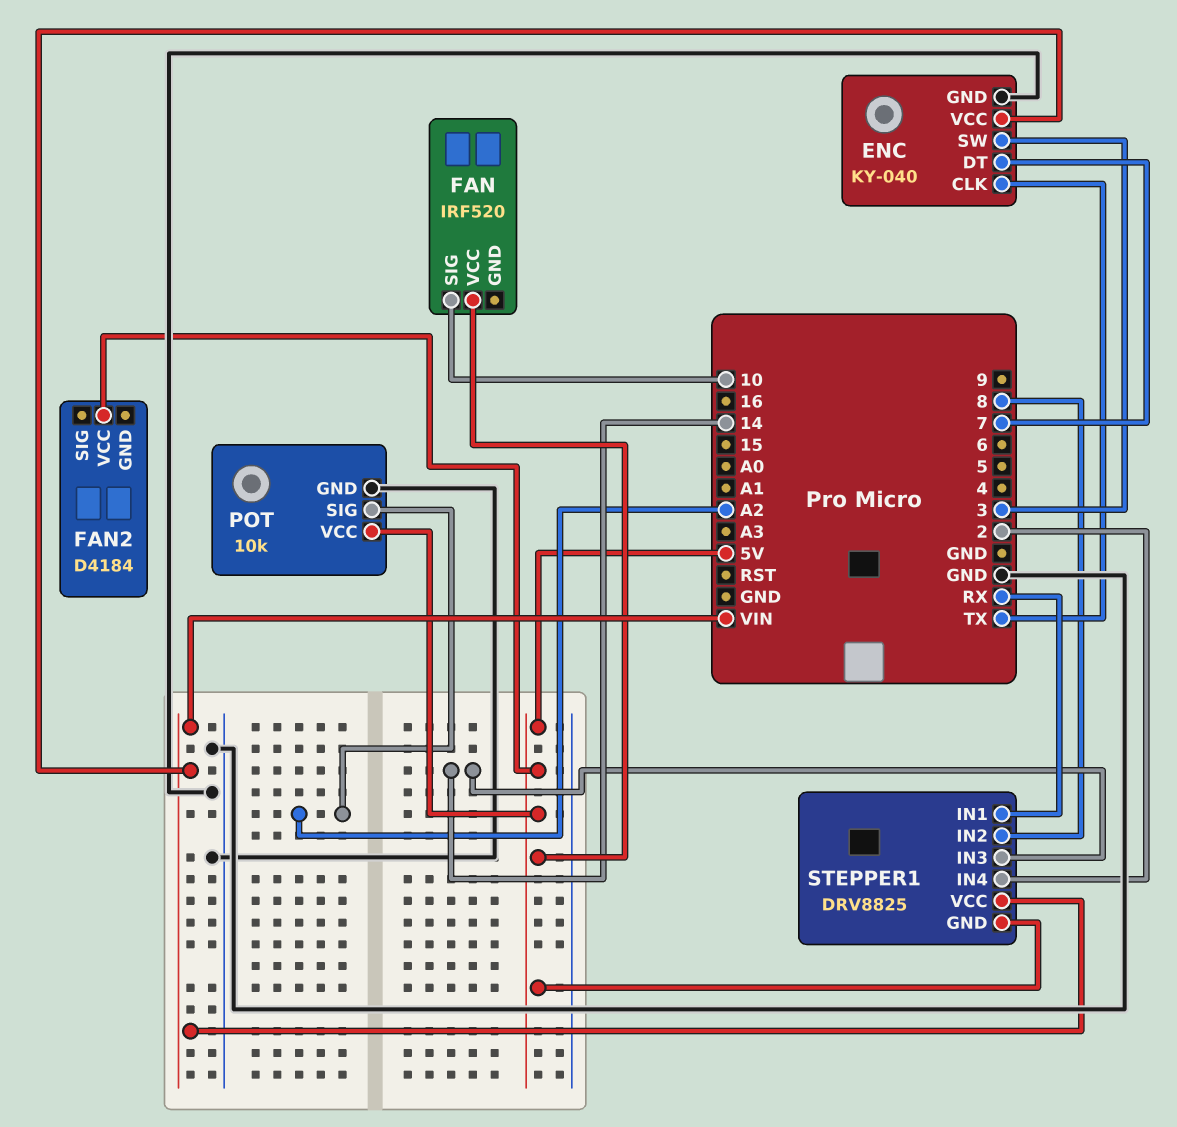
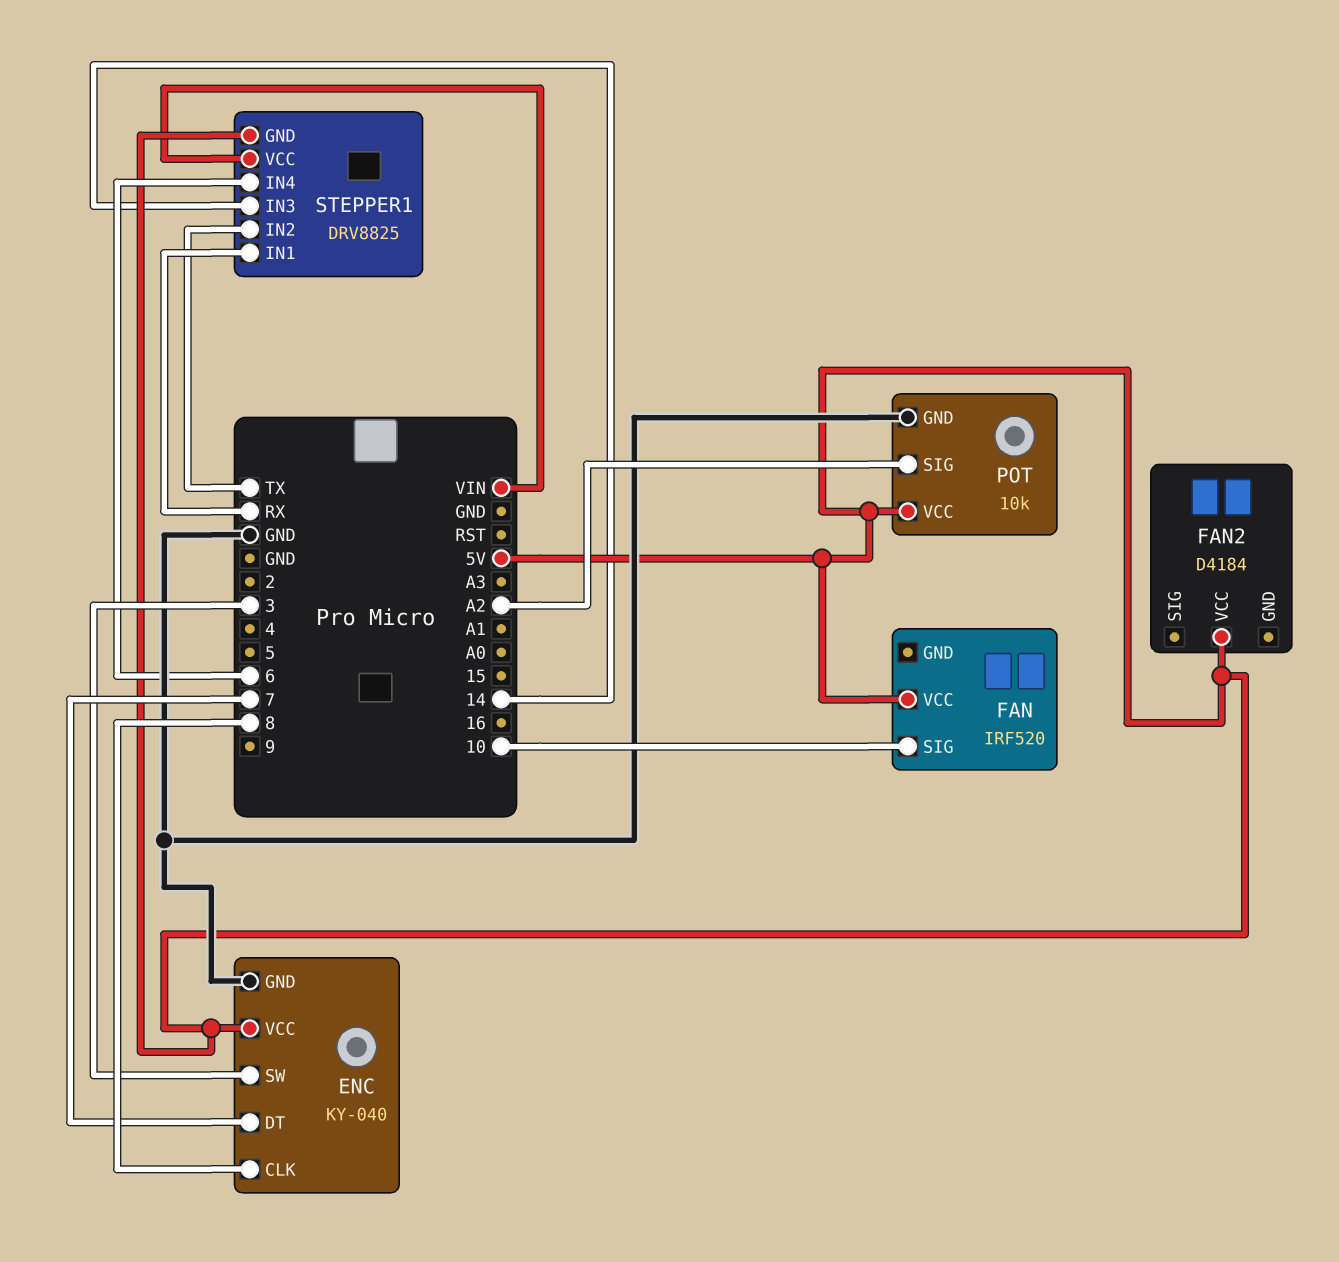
ENC pin CLK: TX -> 8
ENC pin VCC: VIN -> 5V
STEPPER1 pin IN2: 8 -> TX
STEPPER1 pin IN4: 2 -> 6

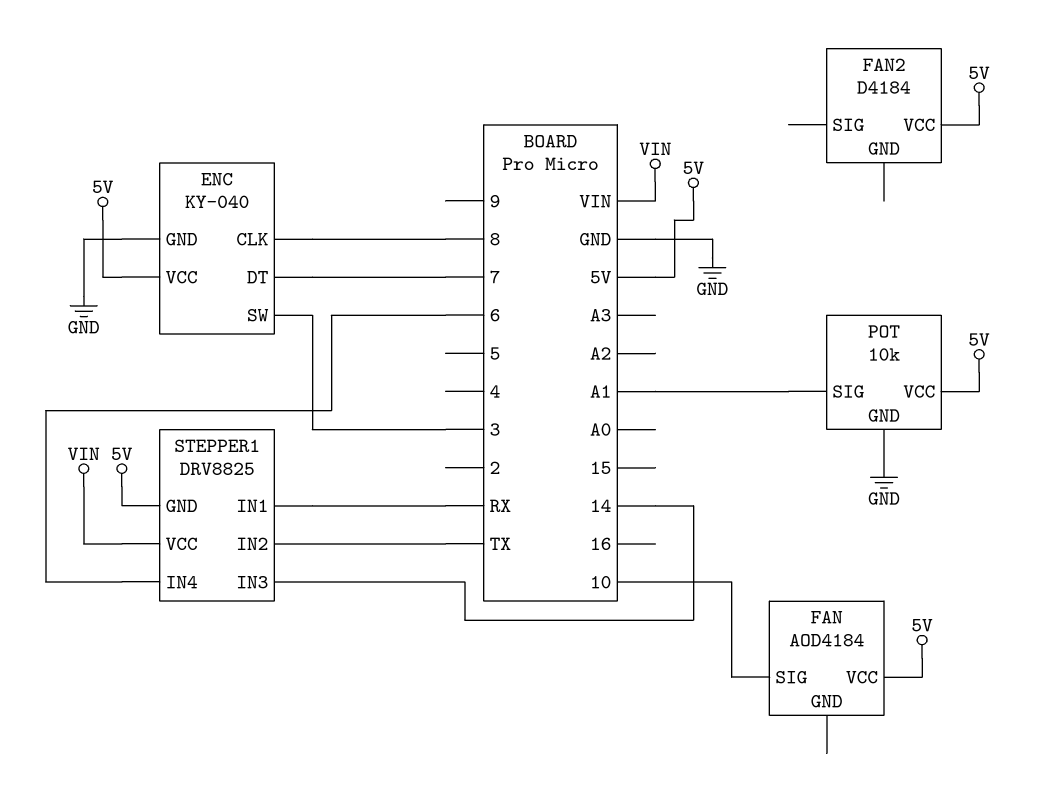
FAN: IRF520 -> AOD4184
POT pin SIG: A2 -> A1

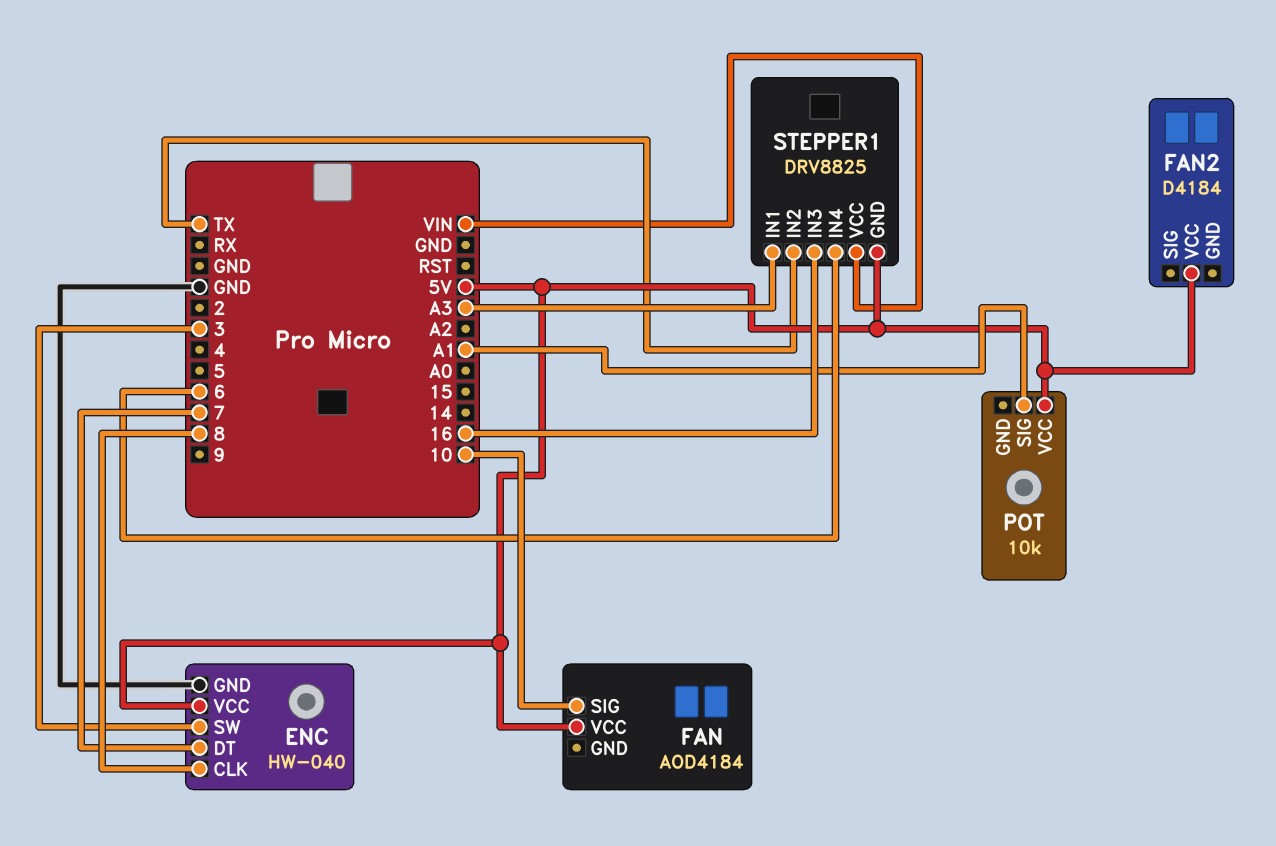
ENC: KY-040 -> HW-040
POT pin GND: GND -> none
STEPPER1 pin IN1: RX -> A3
STEPPER1 pin IN3: 14 -> 16

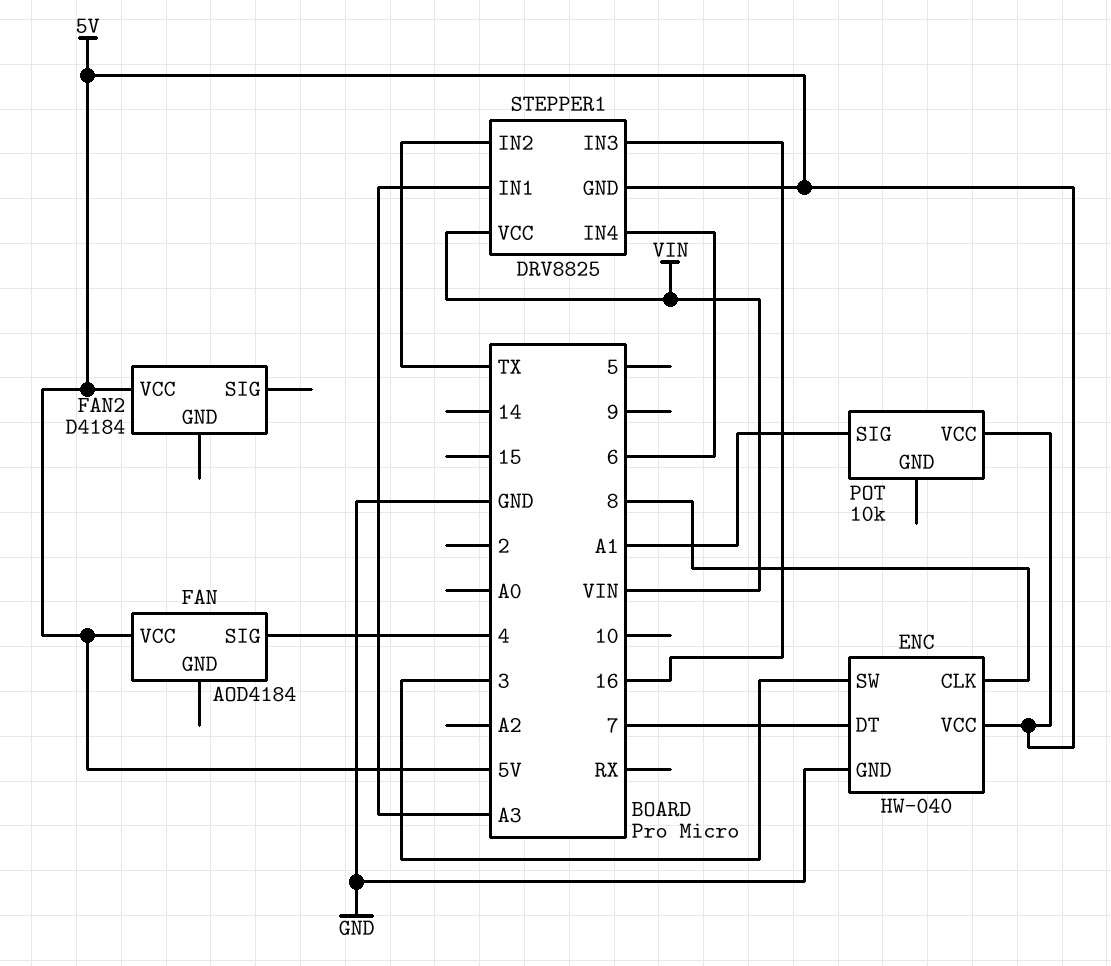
FAN pin SIG: 10 -> 4

